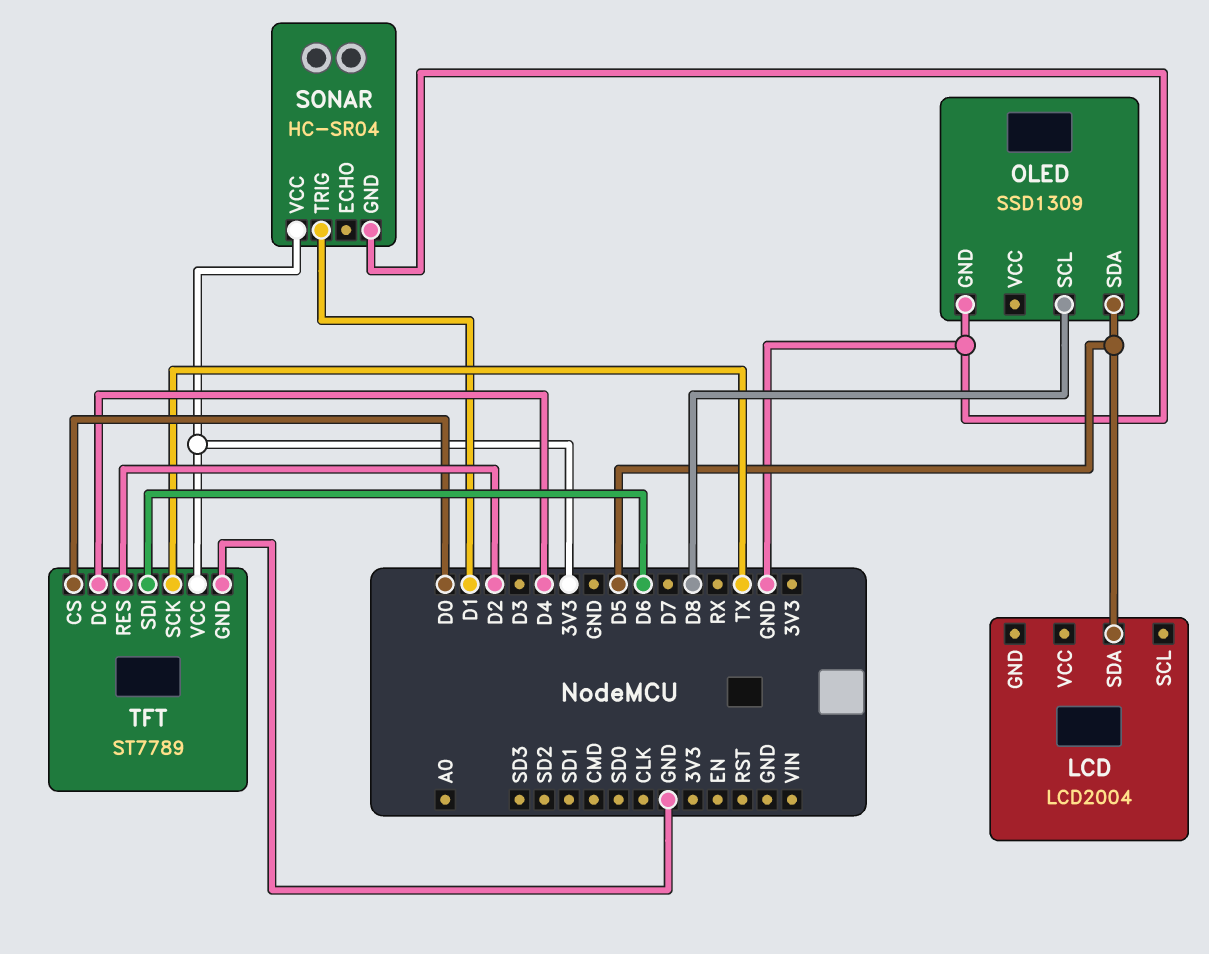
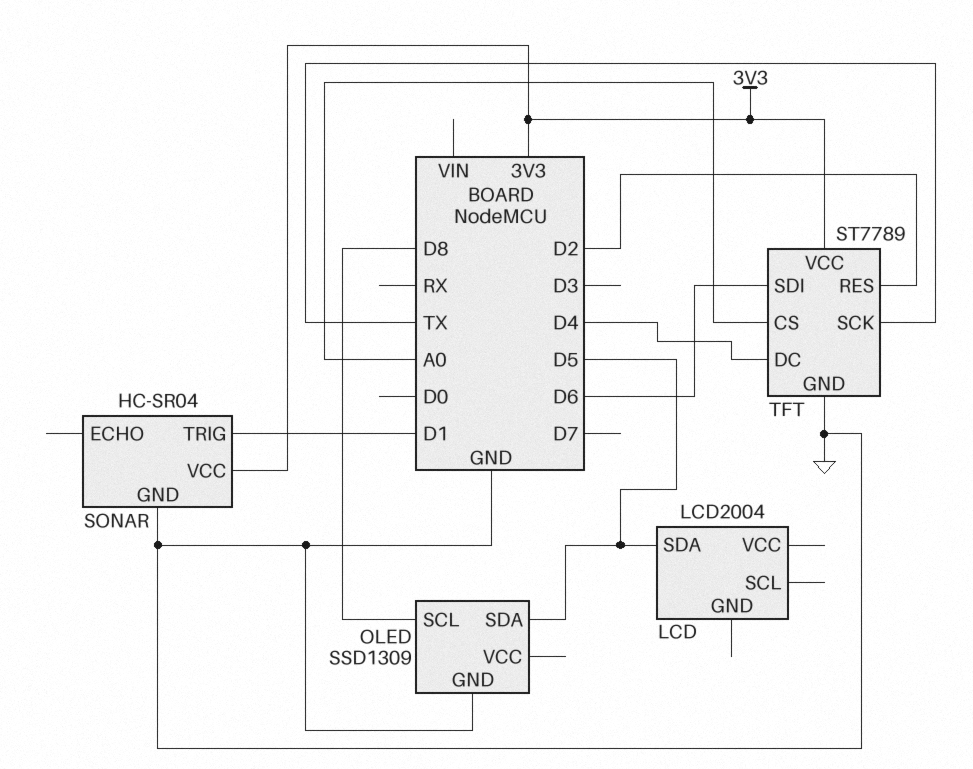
TFT pin CS: D0 -> A0

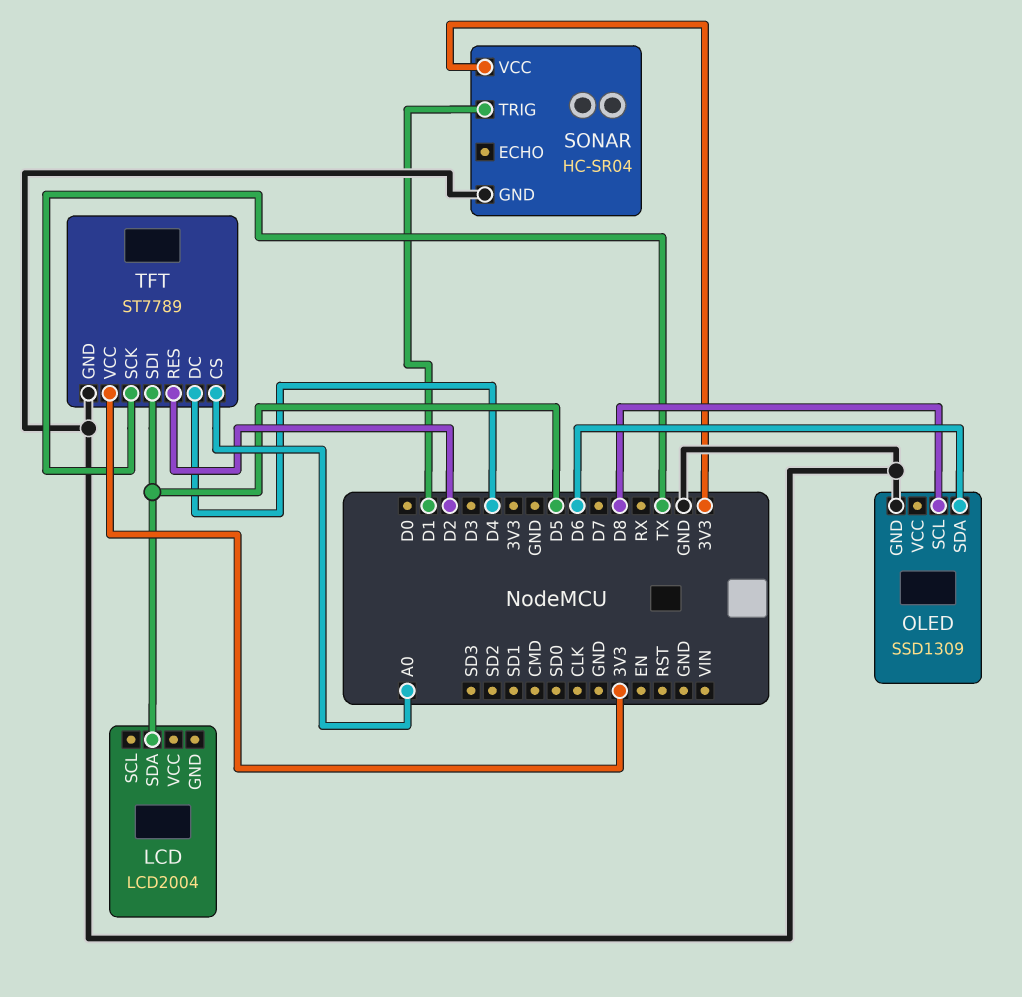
OLED pin SDA: D5 -> D6
TFT pin SDI: D6 -> D5

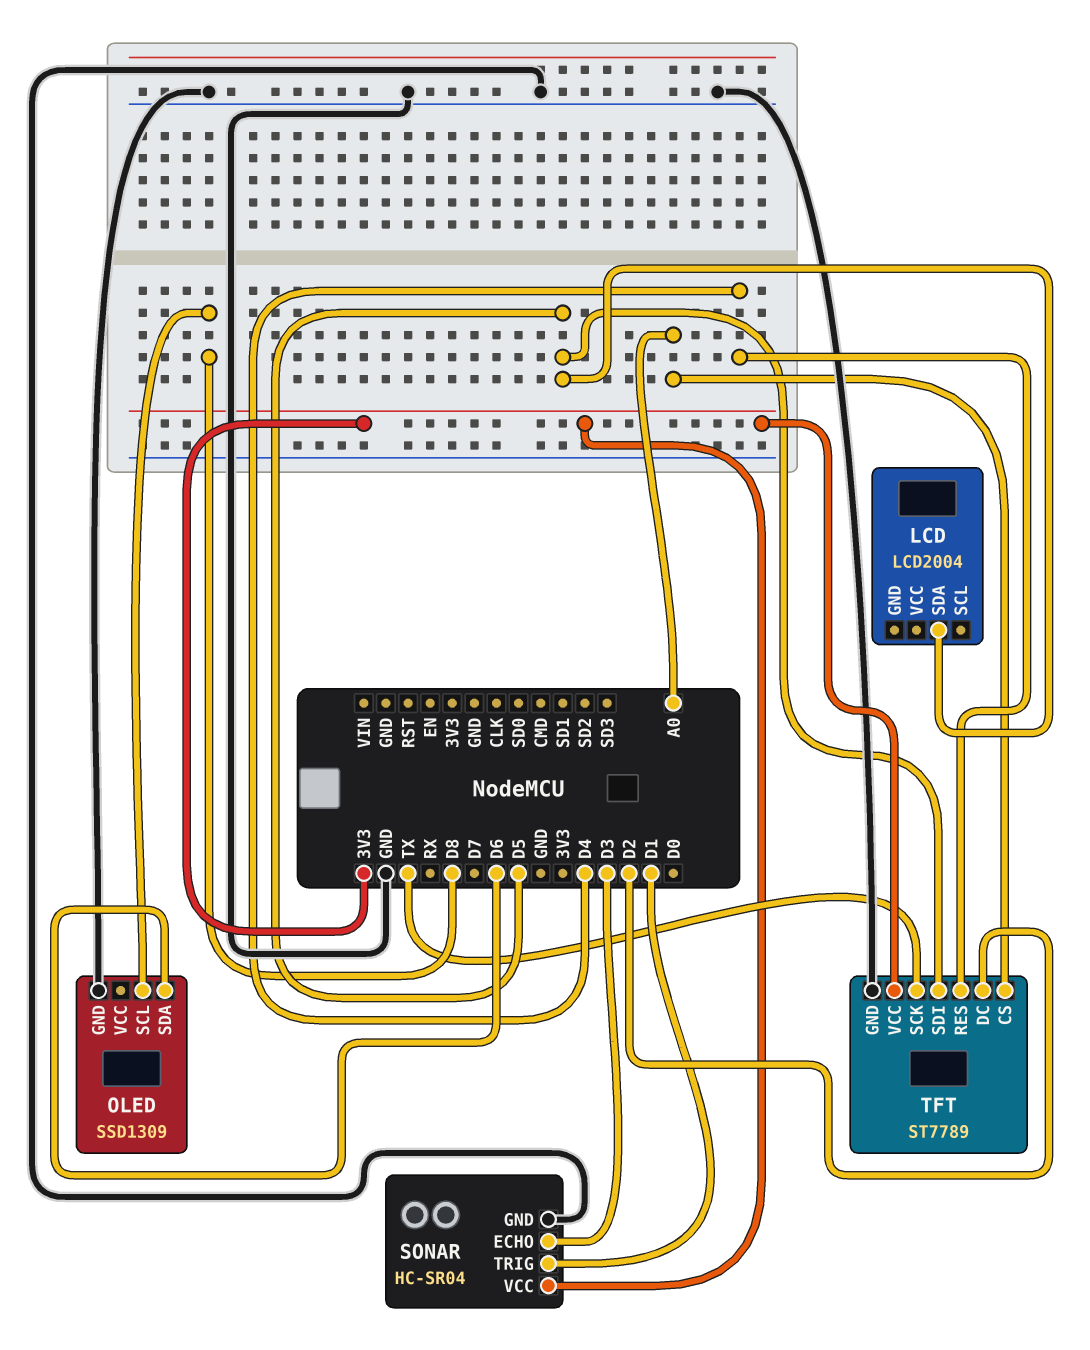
SONAR pin ECHO: none -> D3
TFT pin DC: D4 -> D2
TFT pin RES: D2 -> D4

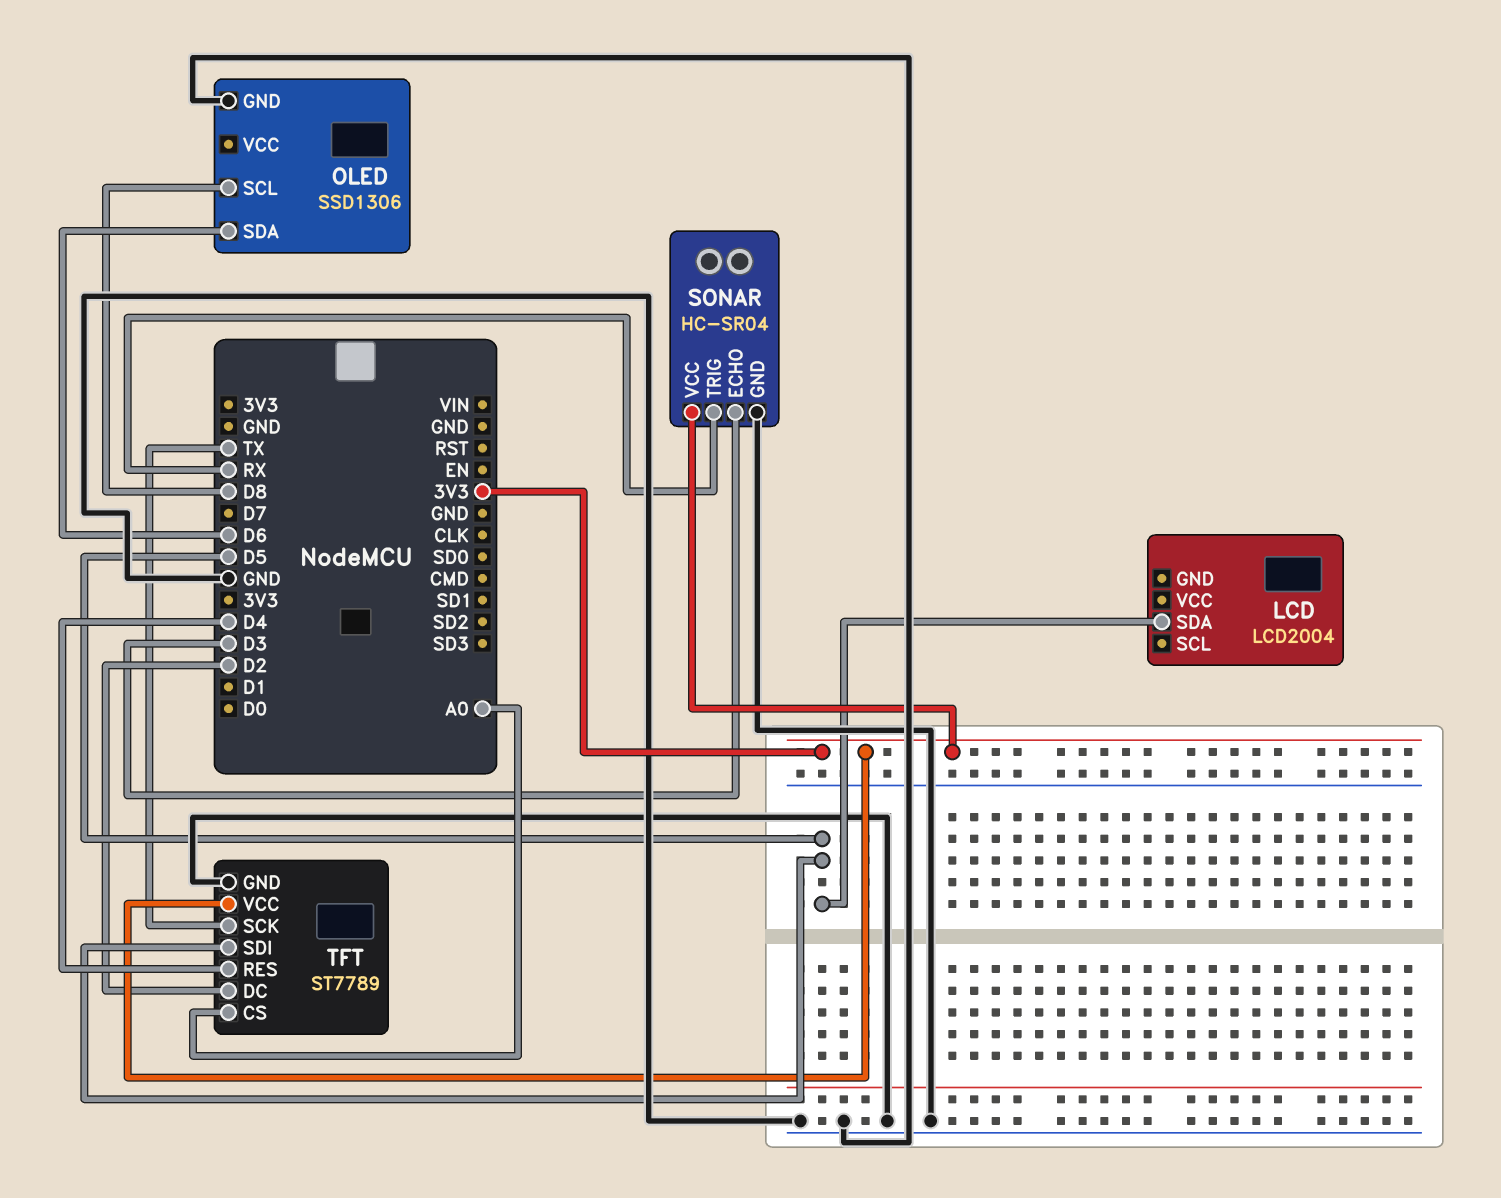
OLED: SSD1309 -> SSD1306
SONAR pin TRIG: D1 -> RX

